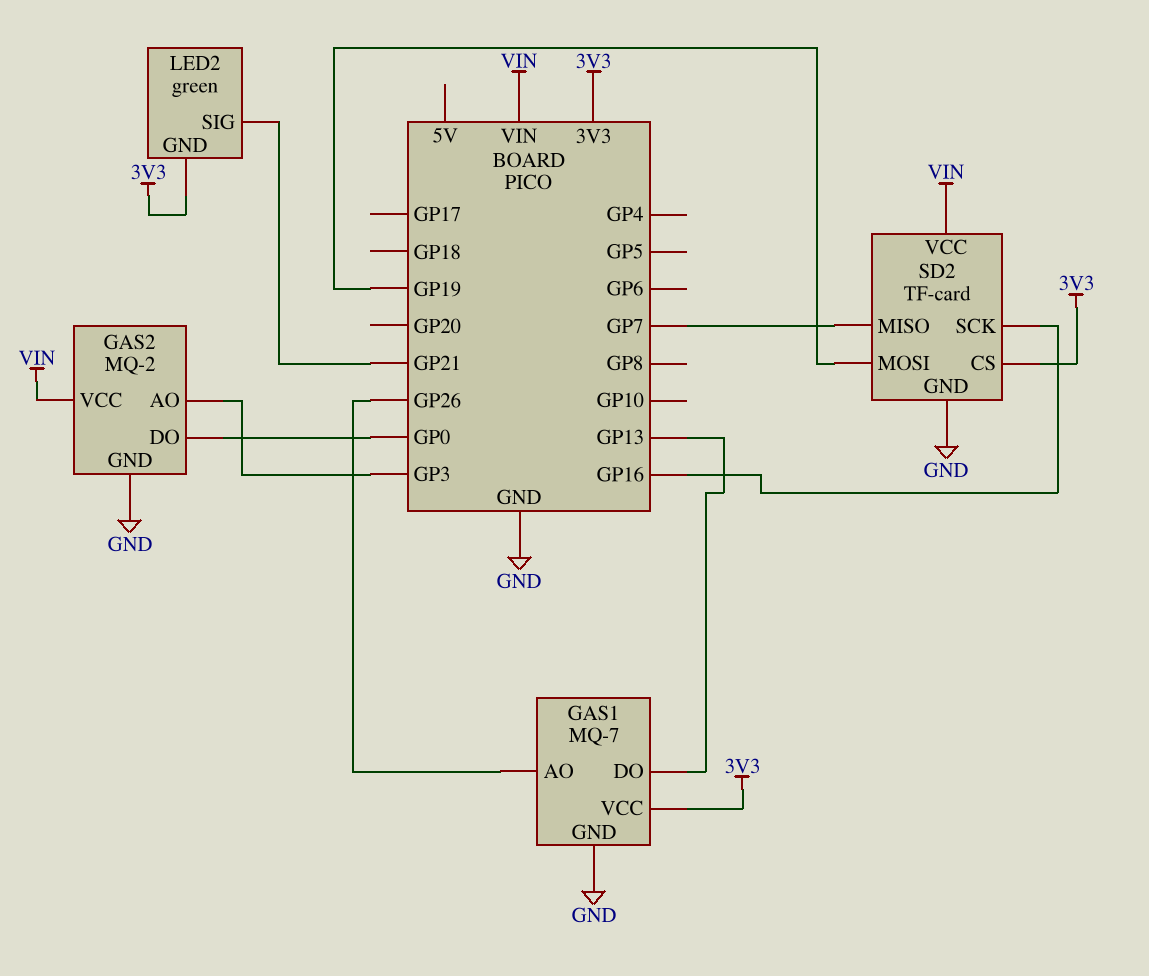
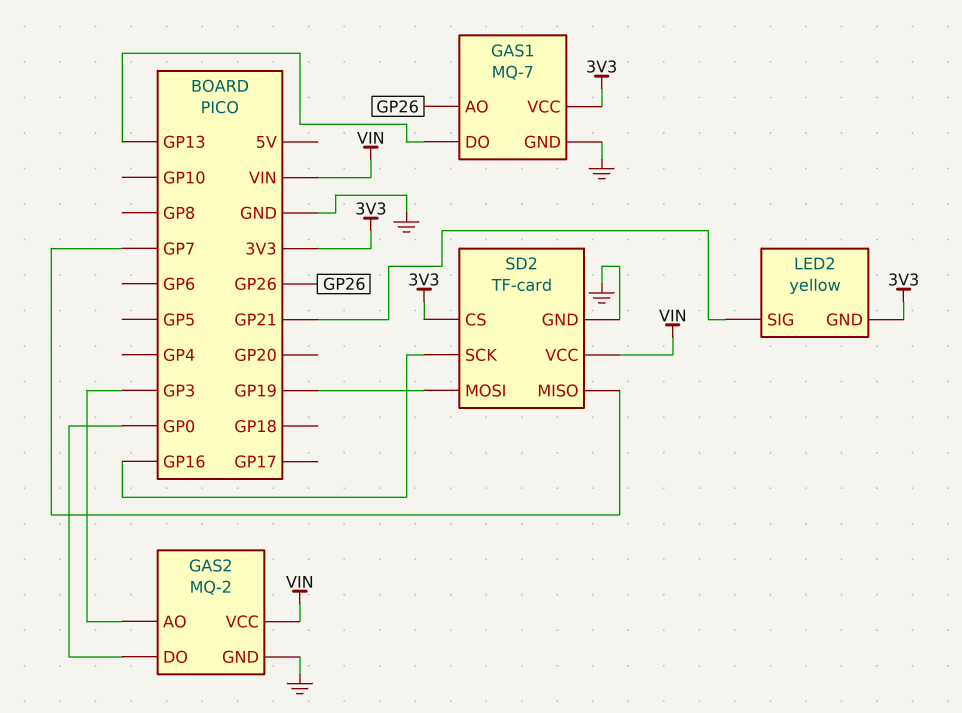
LED2: green -> yellow

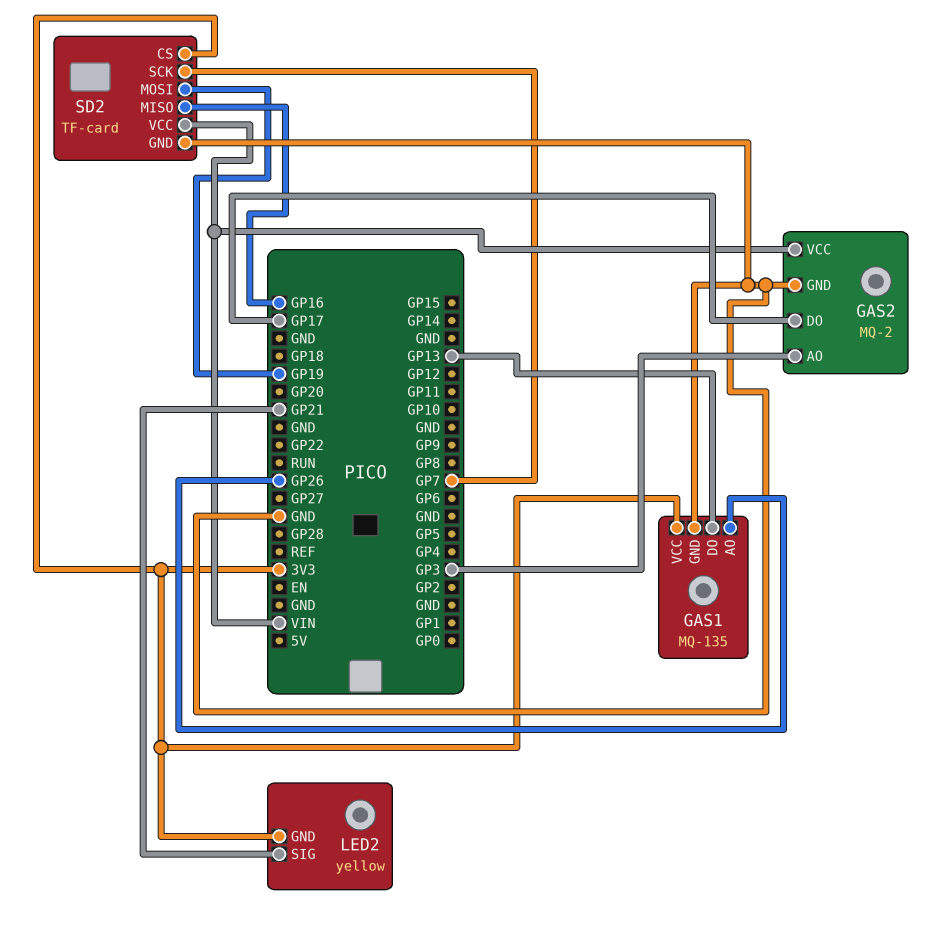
GAS1: MQ-7 -> MQ-135
GAS2 pin DO: GP0 -> GP17
SD2 pin MISO: GP7 -> GP16
SD2 pin SCK: GP16 -> GP7

